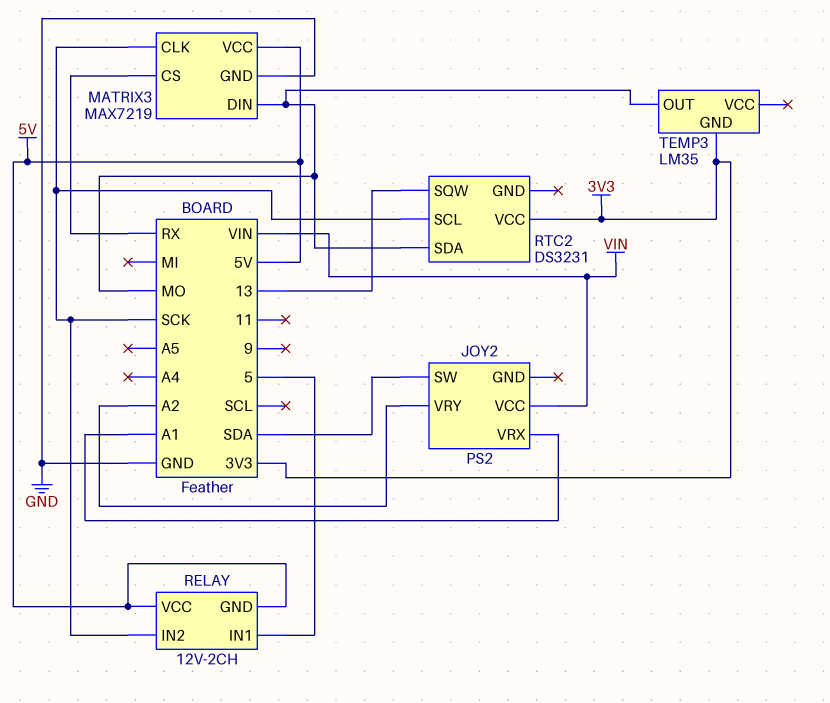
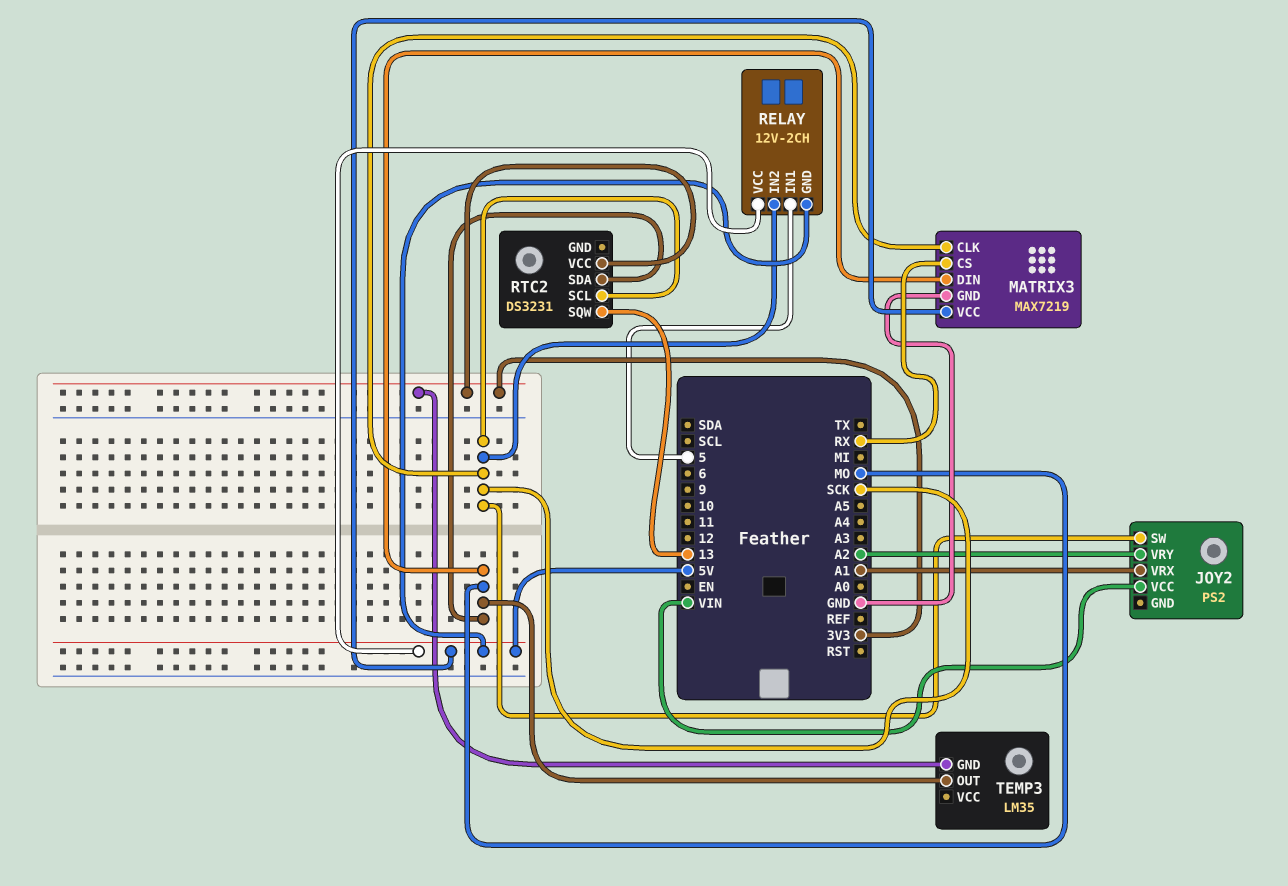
JOY2 pin SW: SDA -> SCK

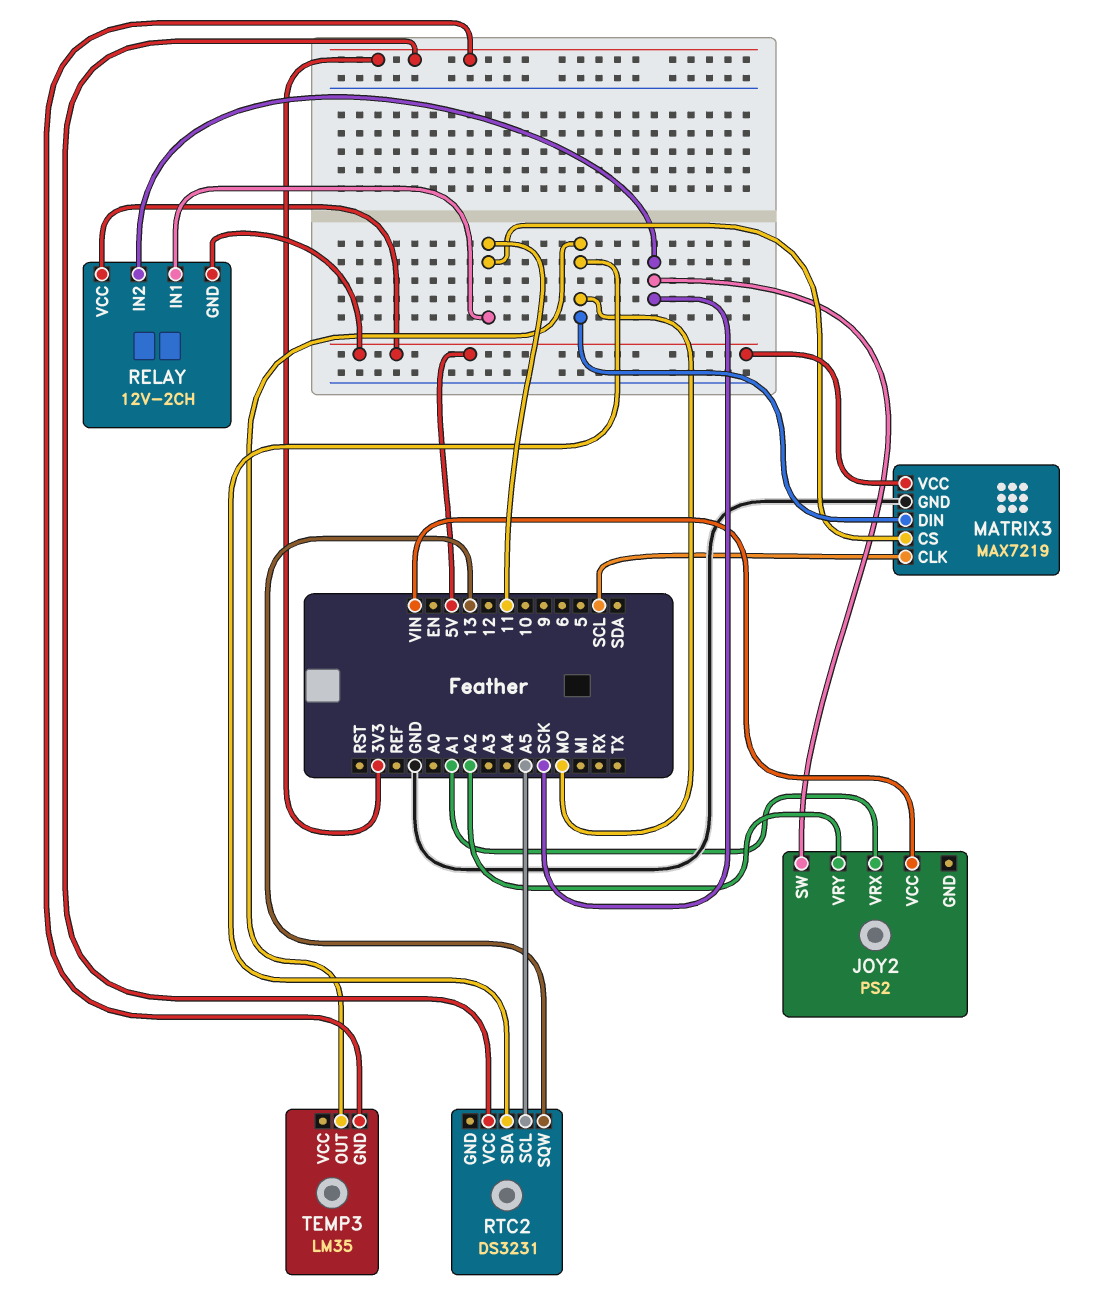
MATRIX3 pin CLK: SCK -> SCL
MATRIX3 pin CS: RX -> 11
RELAY pin IN1: 5 -> 11
RTC2 pin SCL: SCK -> A5

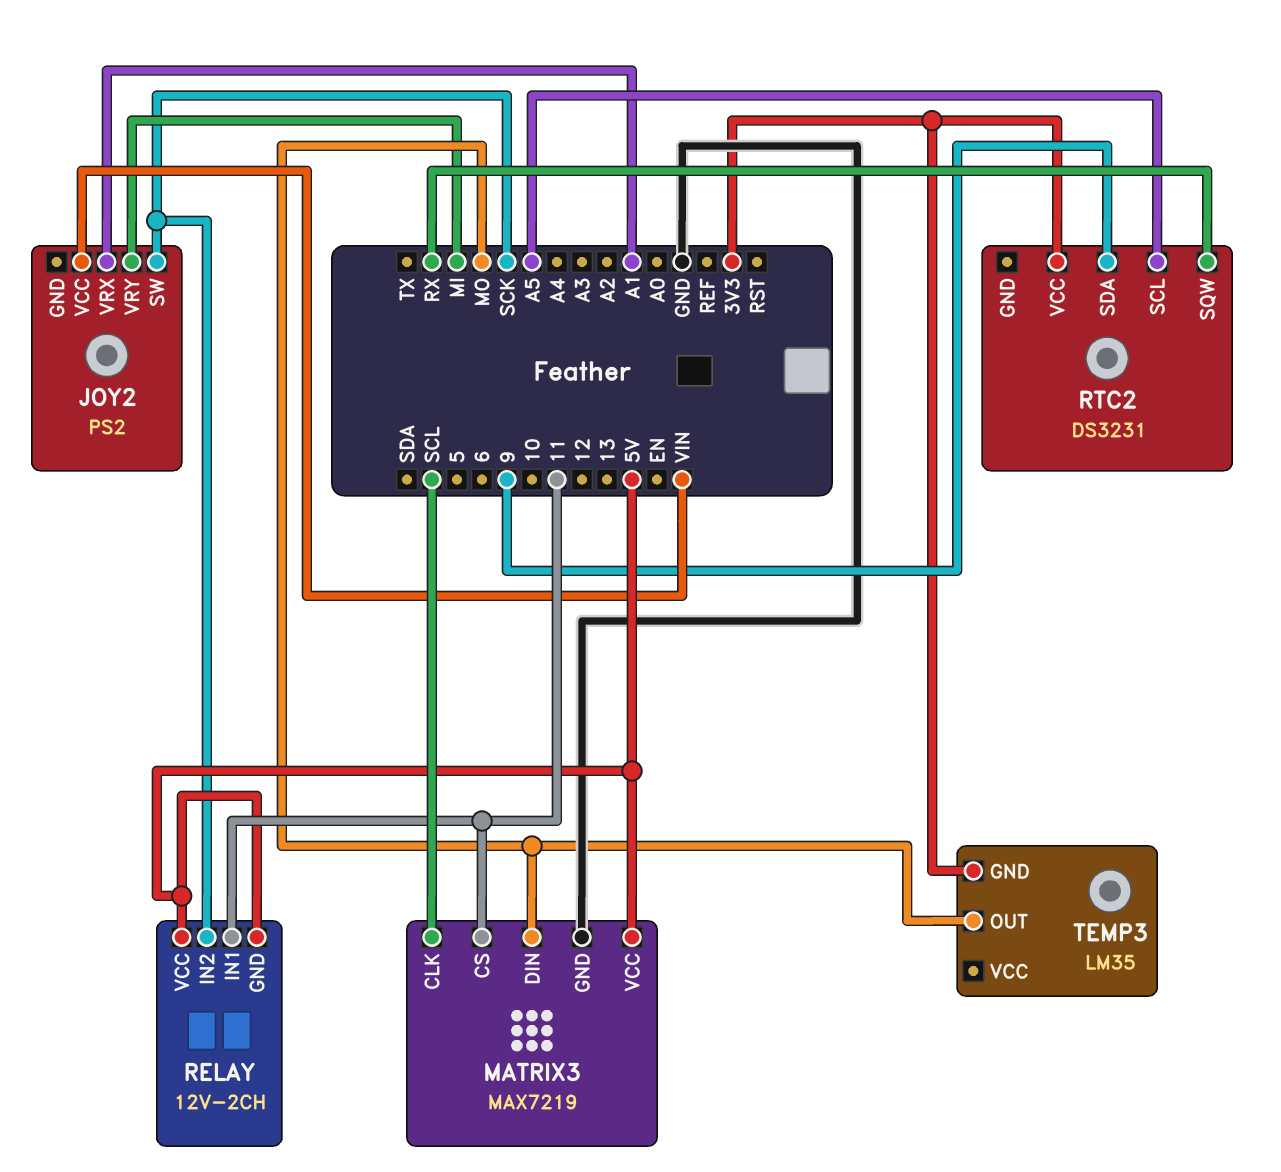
JOY2 pin VRY: A2 -> MI
RTC2 pin SDA: MO -> 9
RTC2 pin SQW: 13 -> RX

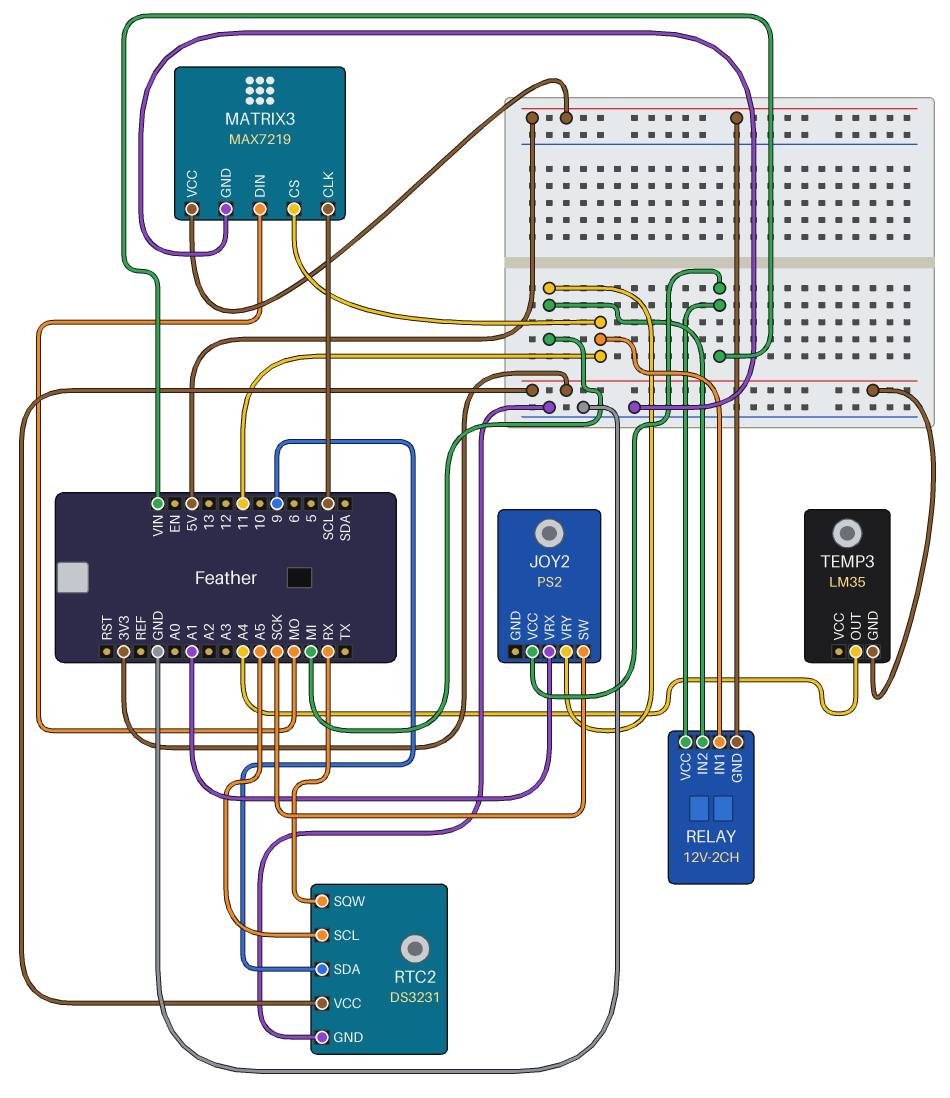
RELAY pin IN2: SCK -> MI
RELAY pin VCC: 5V -> VIN
RTC2 pin GND: none -> GND
TEMP3 pin OUT: MO -> A4

